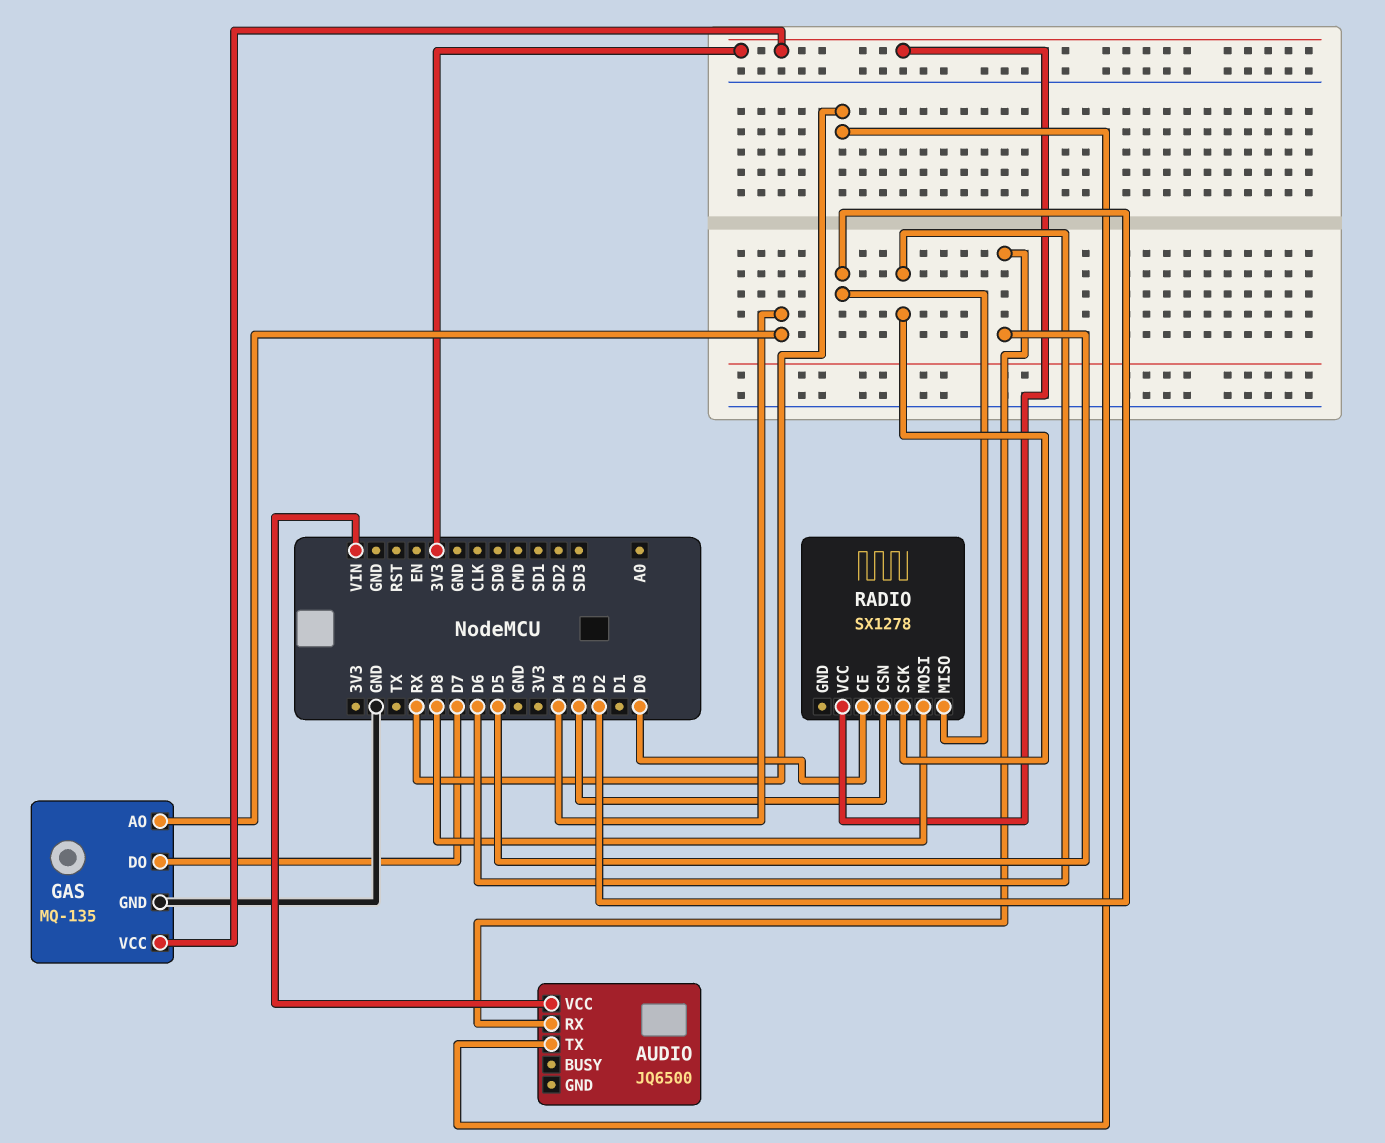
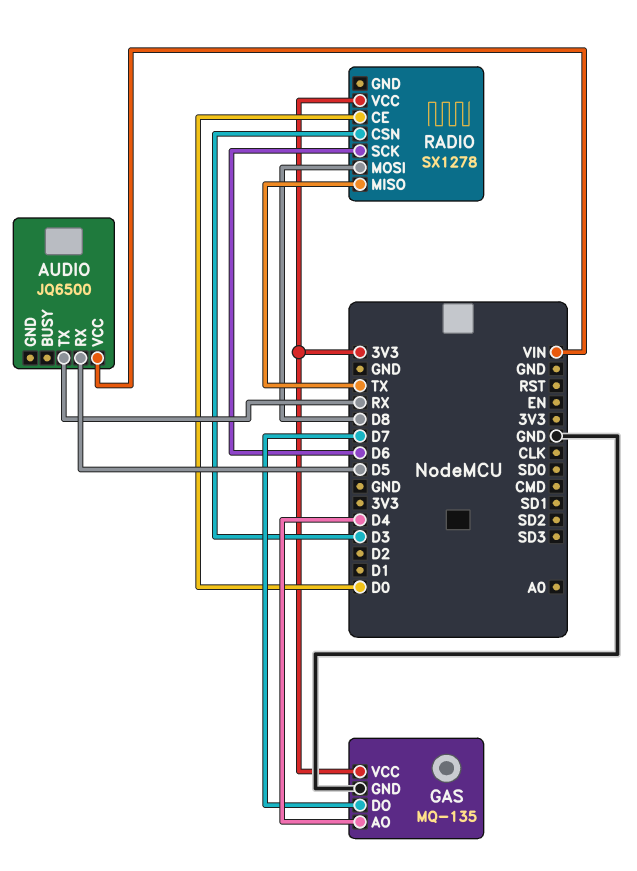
RADIO pin MISO: D2 -> TX

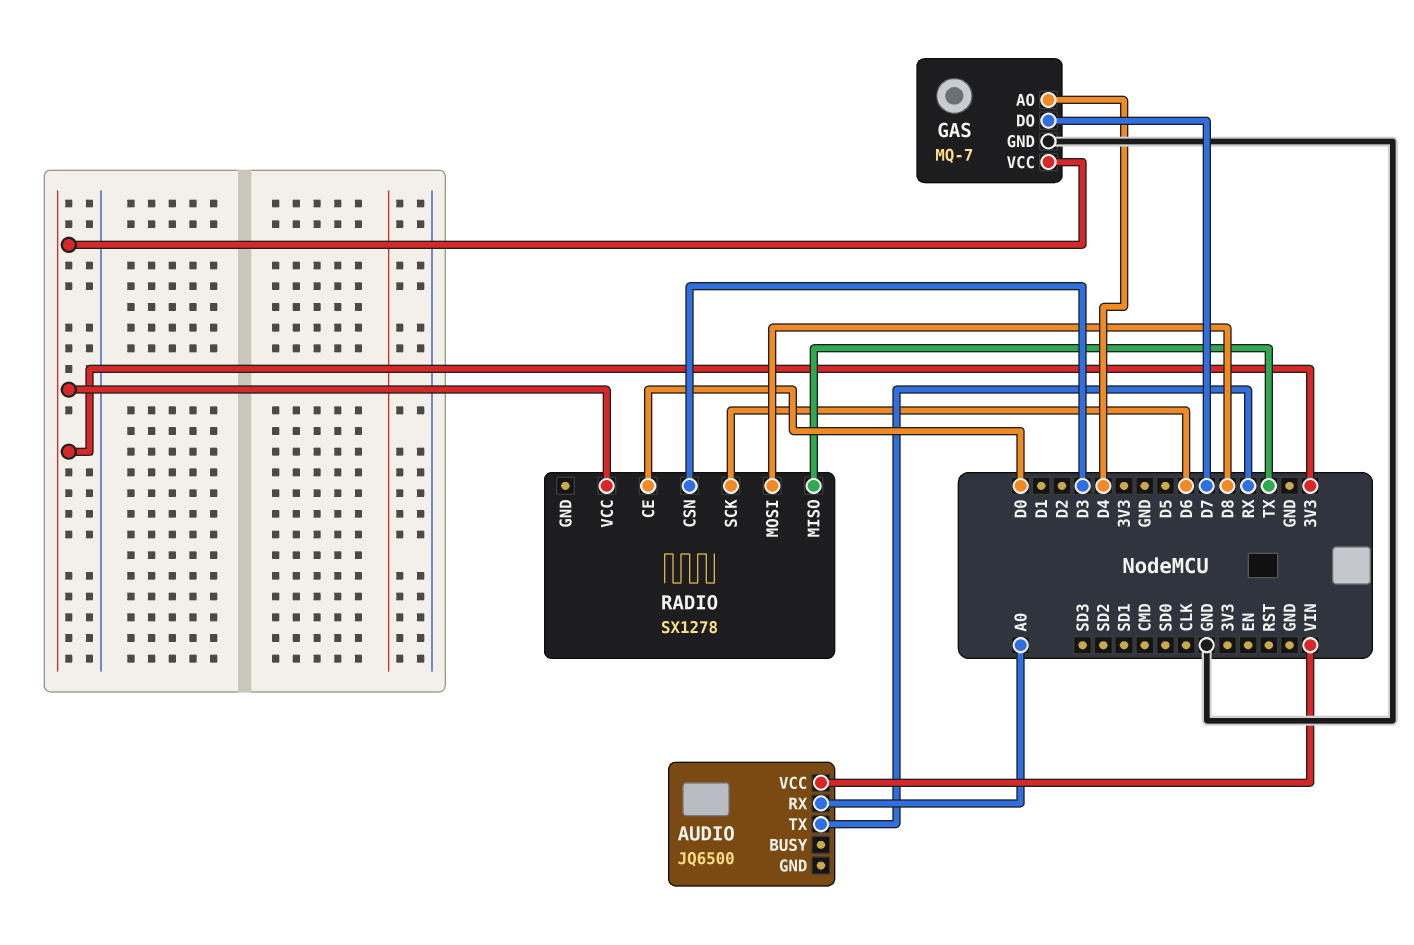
AUDIO pin RX: D5 -> A0
GAS: MQ-135 -> MQ-7

